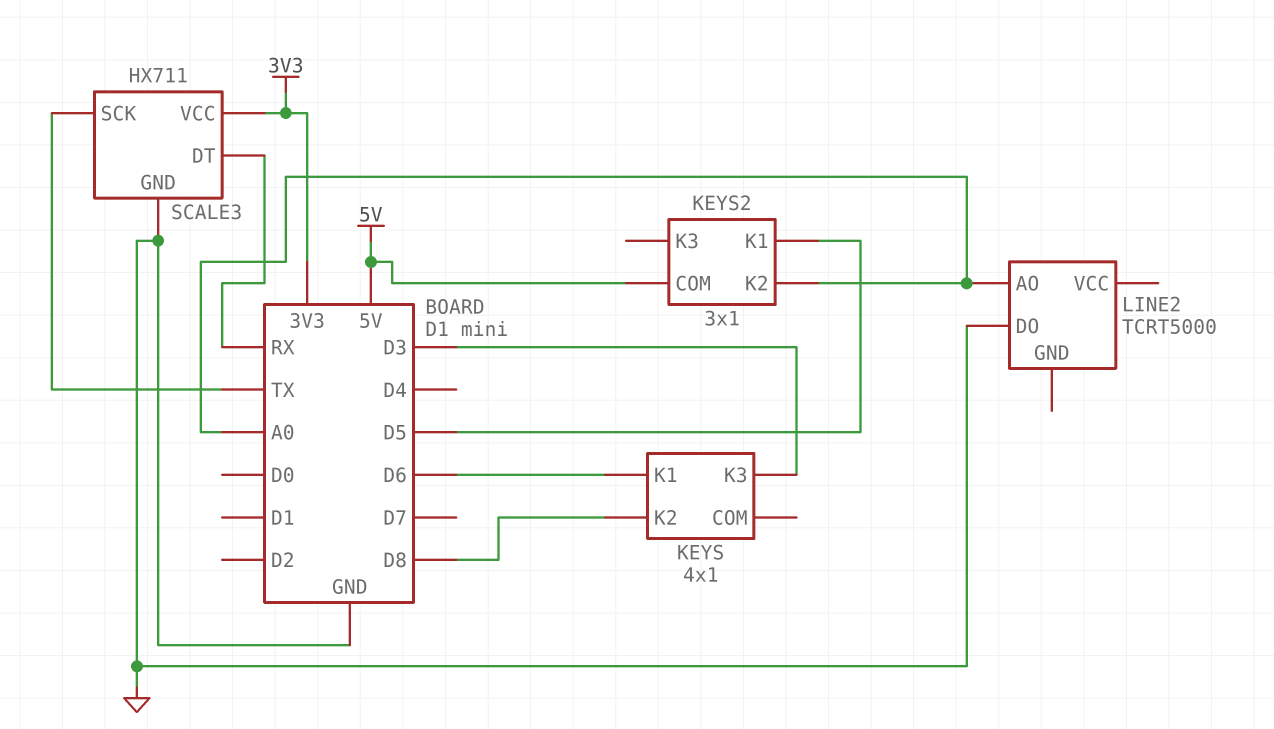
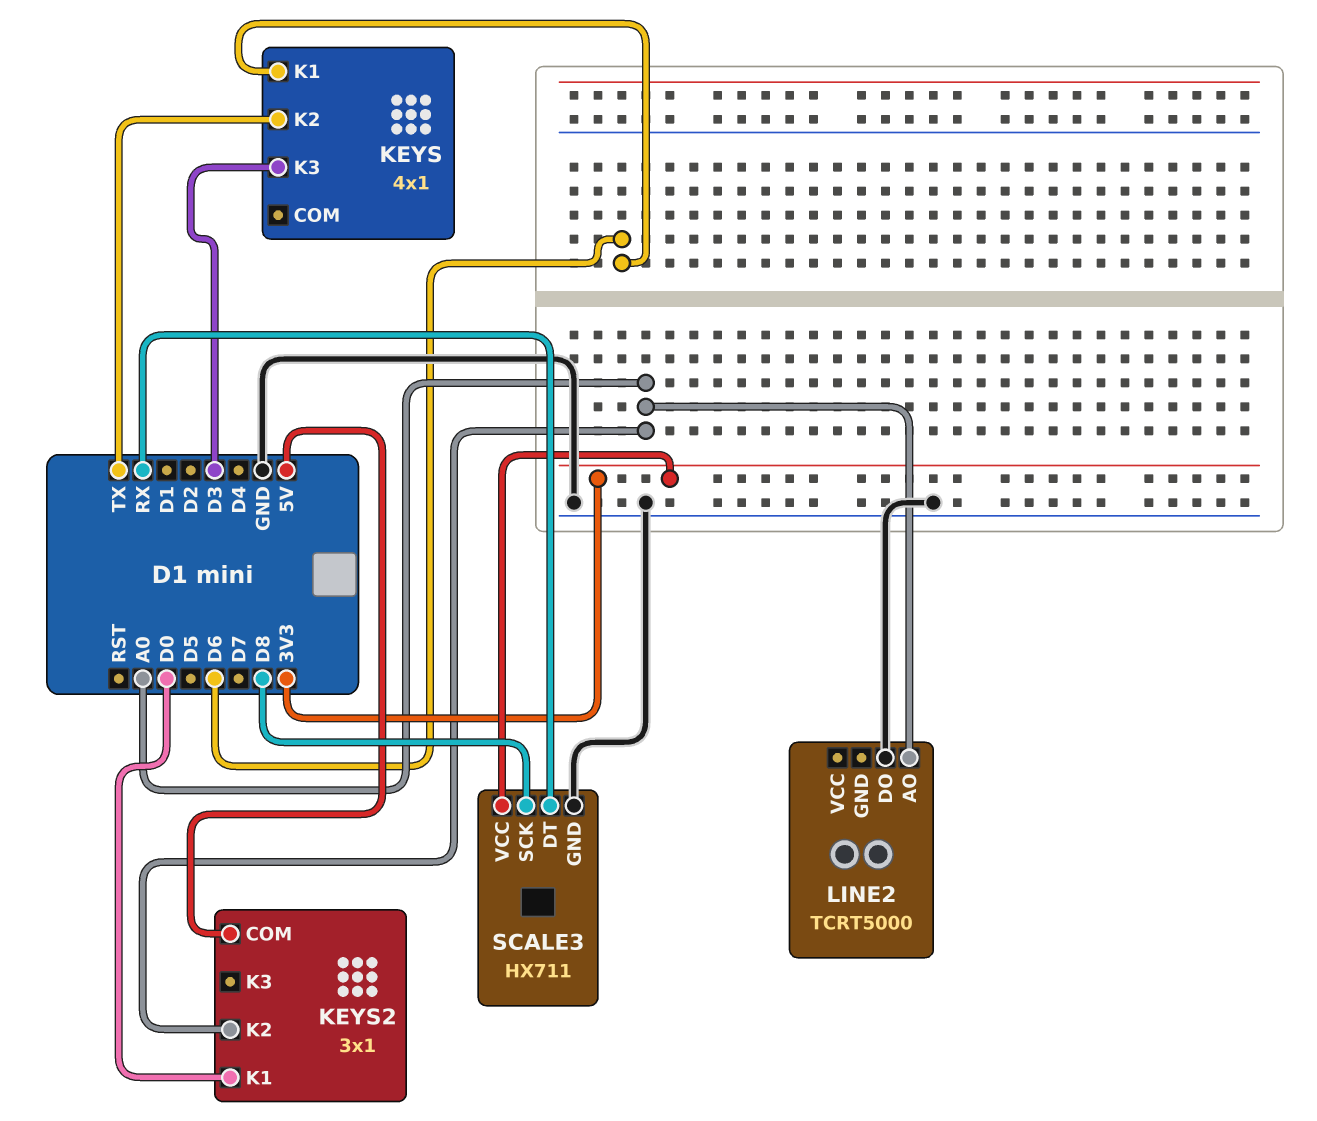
KEYS pin K2: D8 -> TX
KEYS2 pin K1: D5 -> D0
SCALE3 pin SCK: TX -> D8

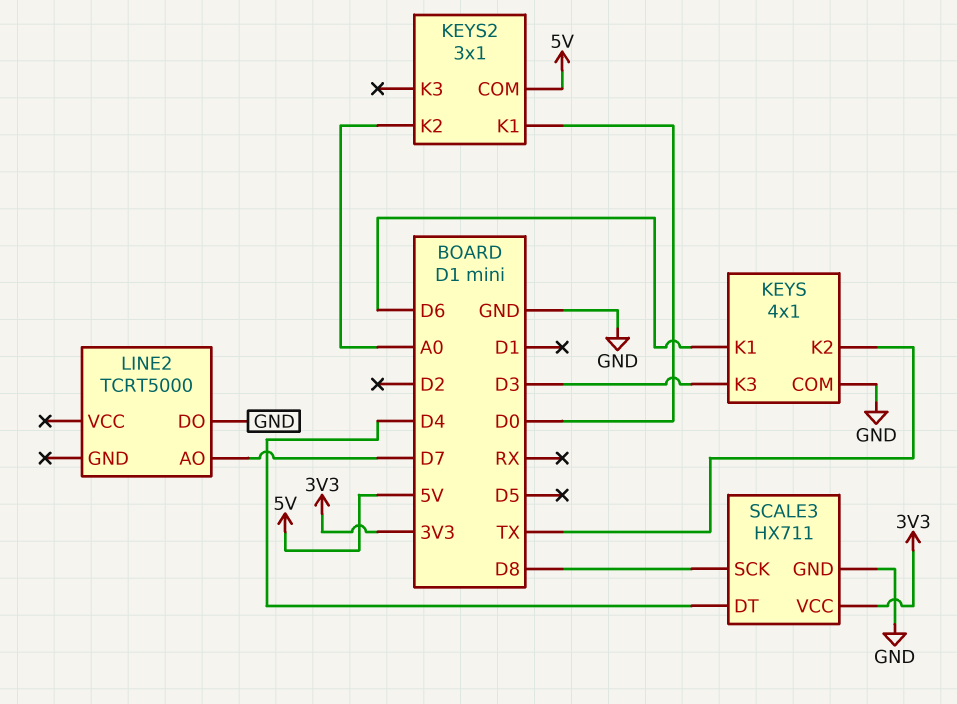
KEYS pin COM: none -> GND
LINE2 pin AO: A0 -> D7
SCALE3 pin DT: RX -> D4

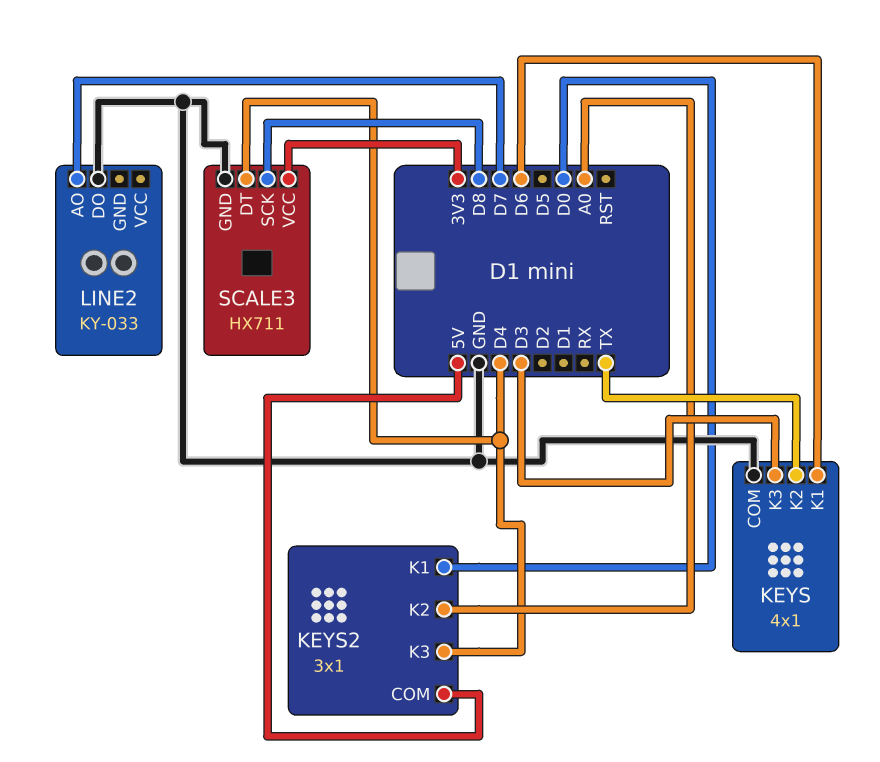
KEYS2 pin K3: none -> D4
LINE2: TCRT5000 -> KY-033

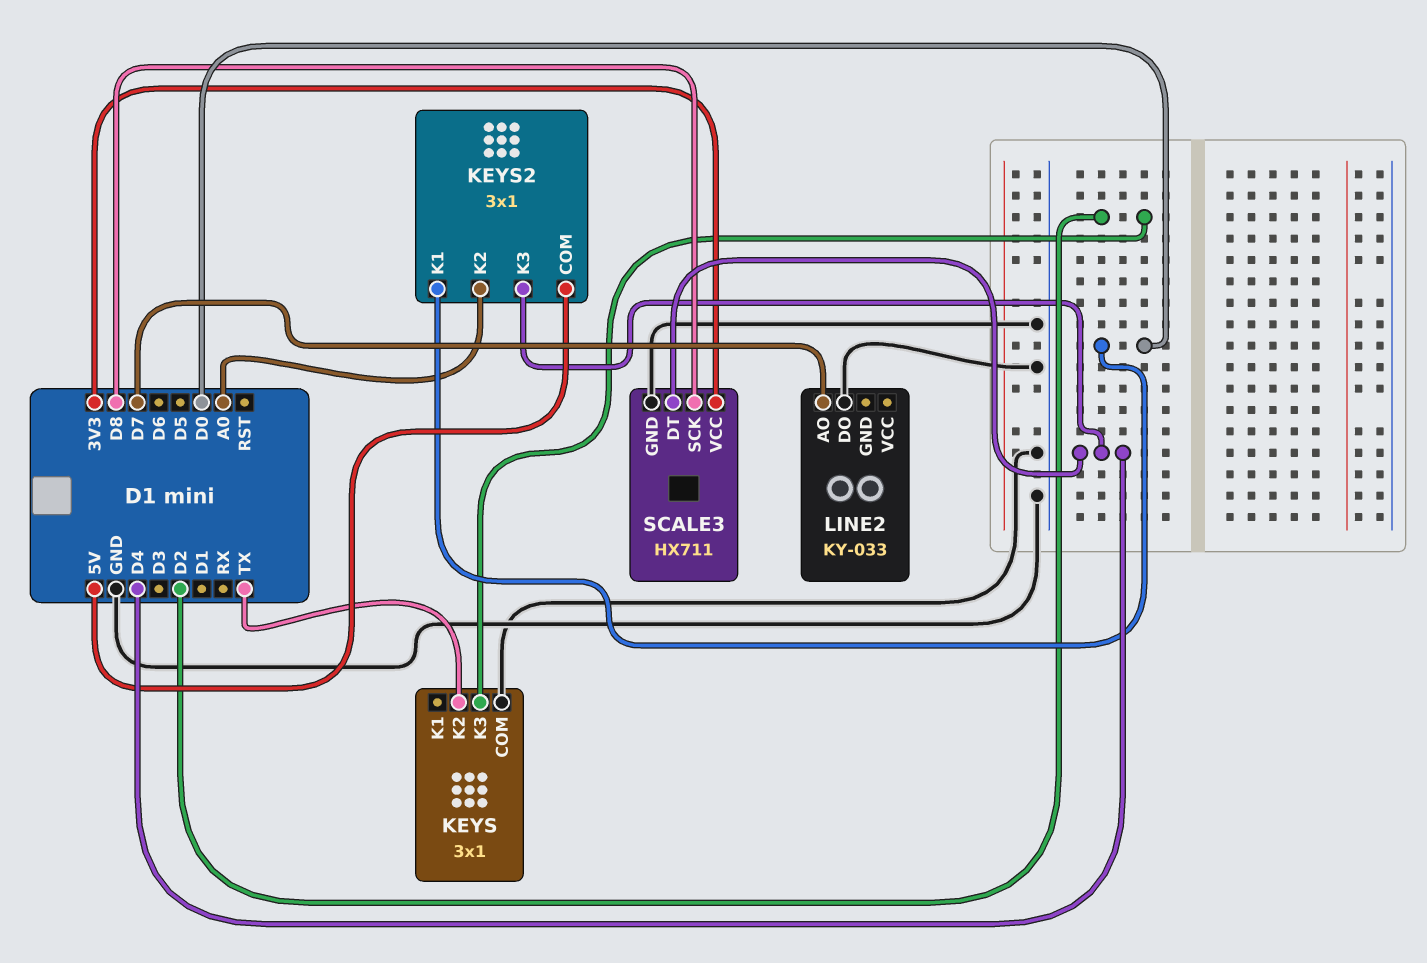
KEYS: 4x1 -> 3x1
KEYS pin K1: D6 -> none
KEYS pin K3: D3 -> D2

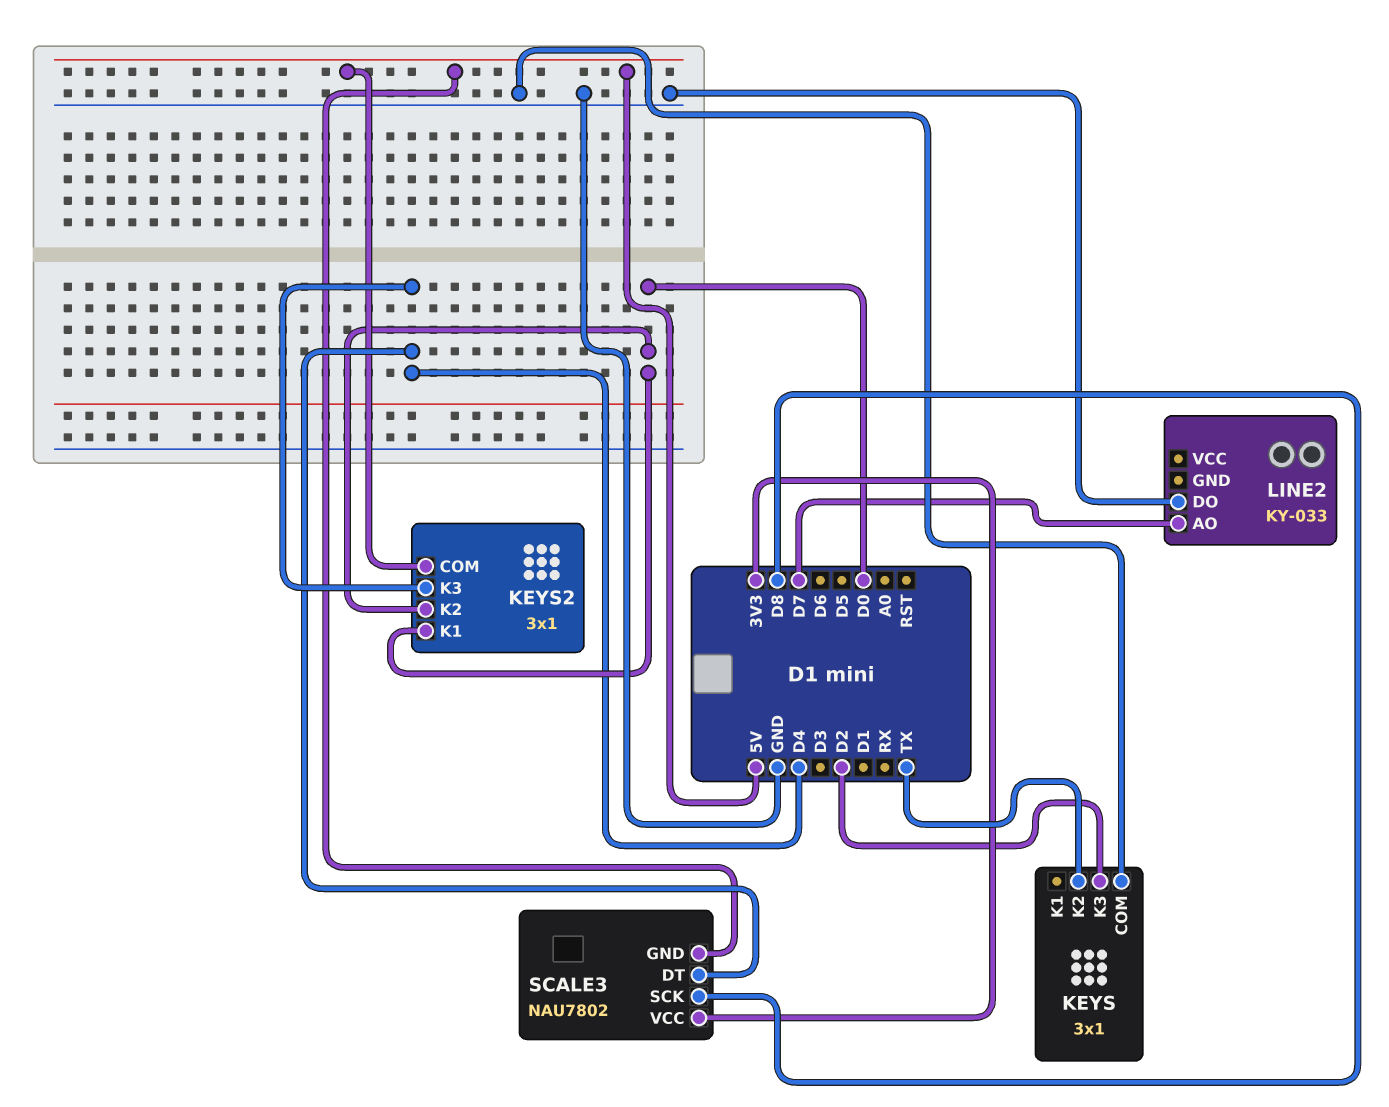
KEYS2 pin K2: A0 -> D0
SCALE3: HX711 -> NAU7802
SCALE3 pin GND: GND -> 5V

